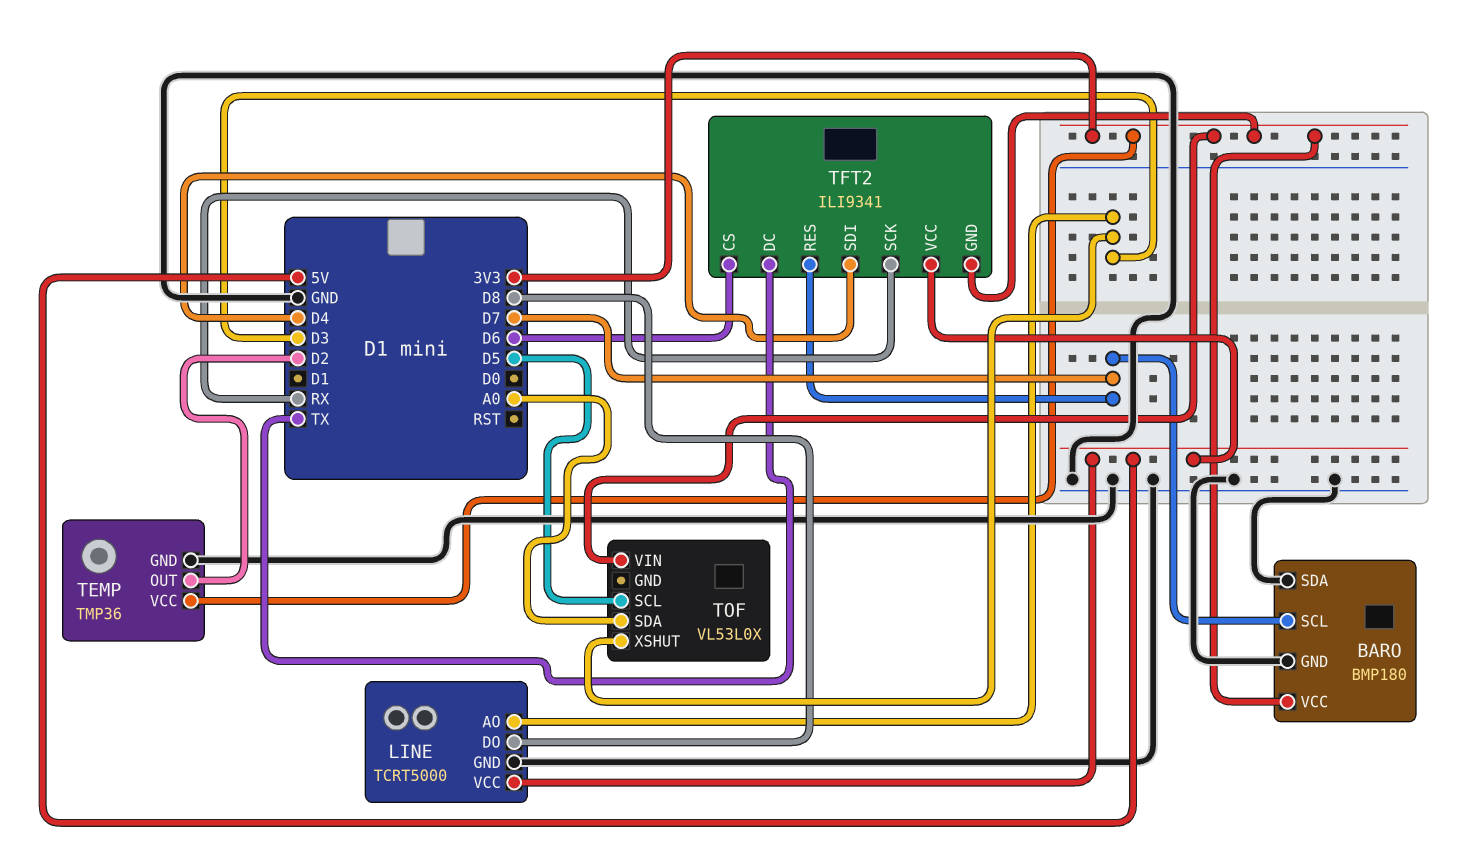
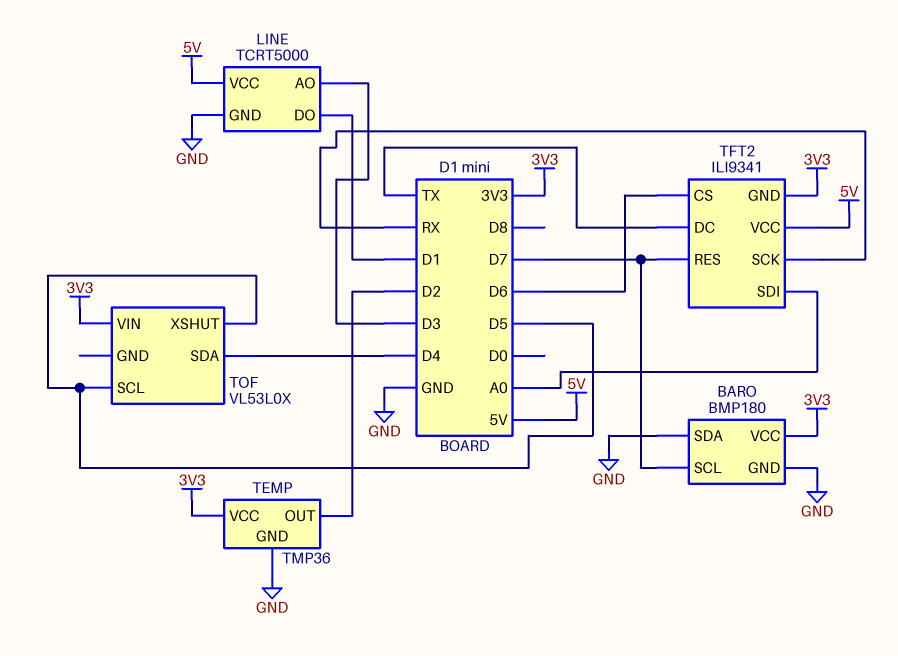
LINE pin DO: D8 -> D1
TFT2 pin SDI: D4 -> A0
TOF pin SDA: A0 -> D4
TOF pin XSHUT: D3 -> D5

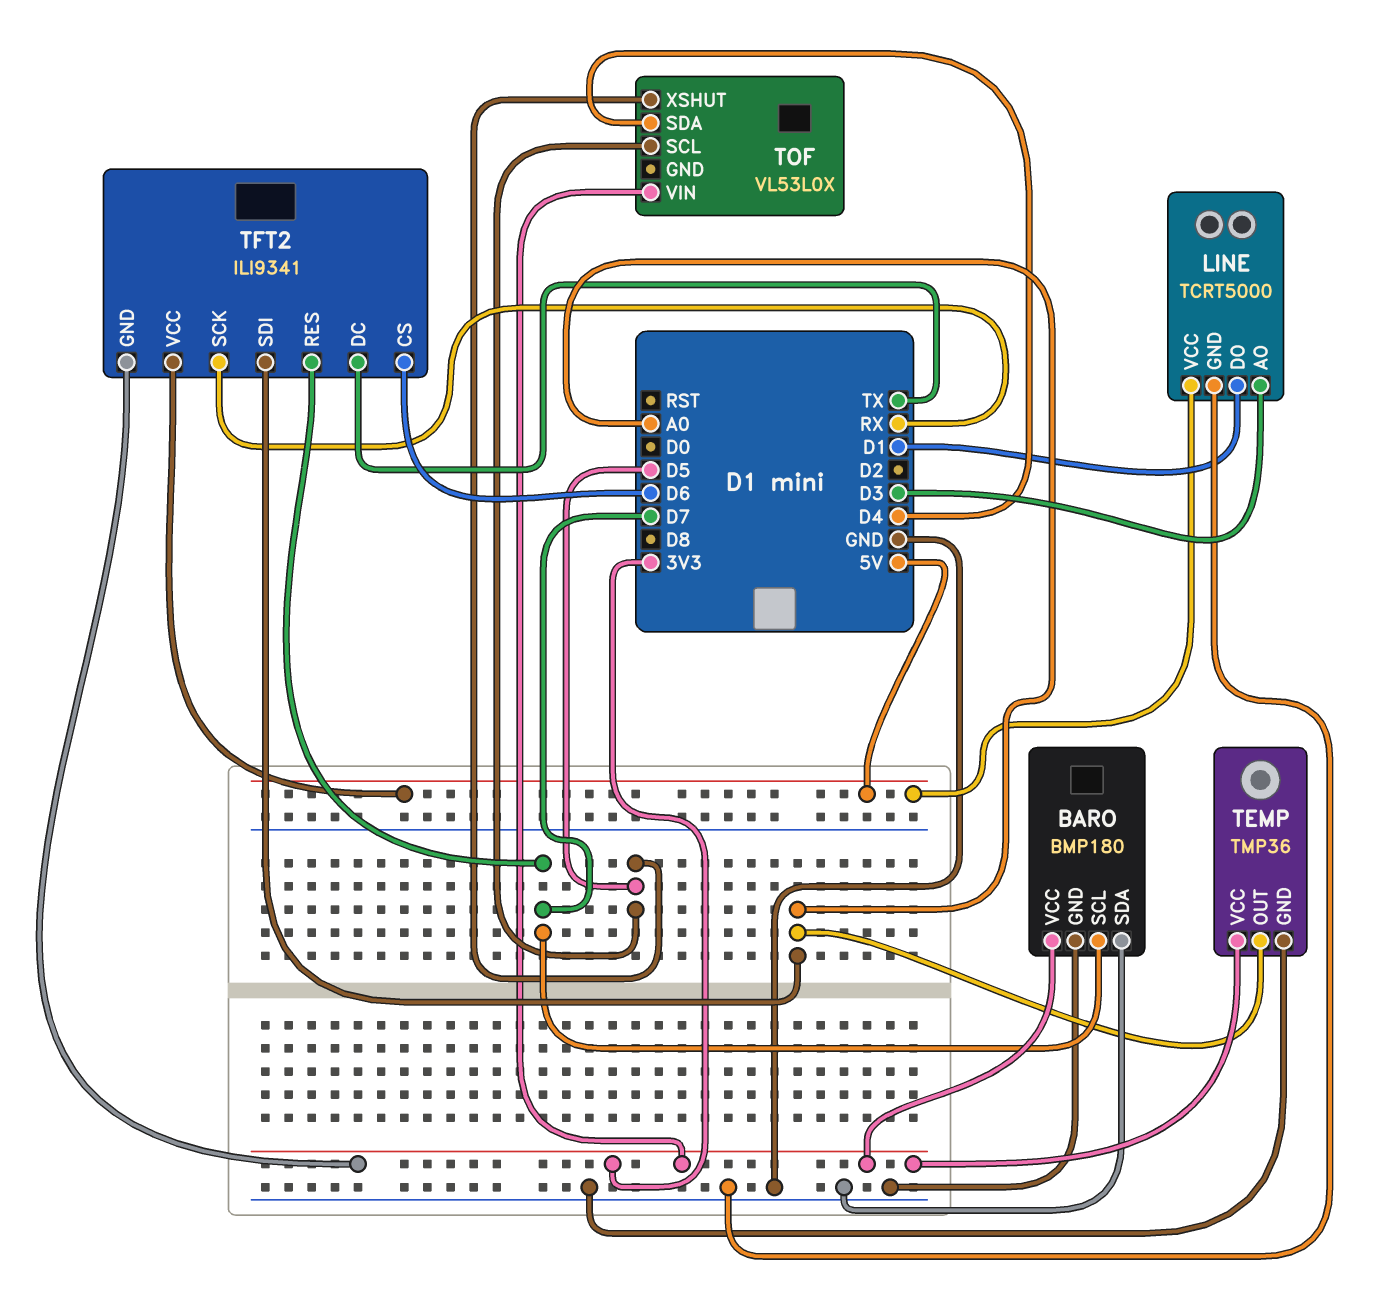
TEMP pin OUT: D2 -> A0

